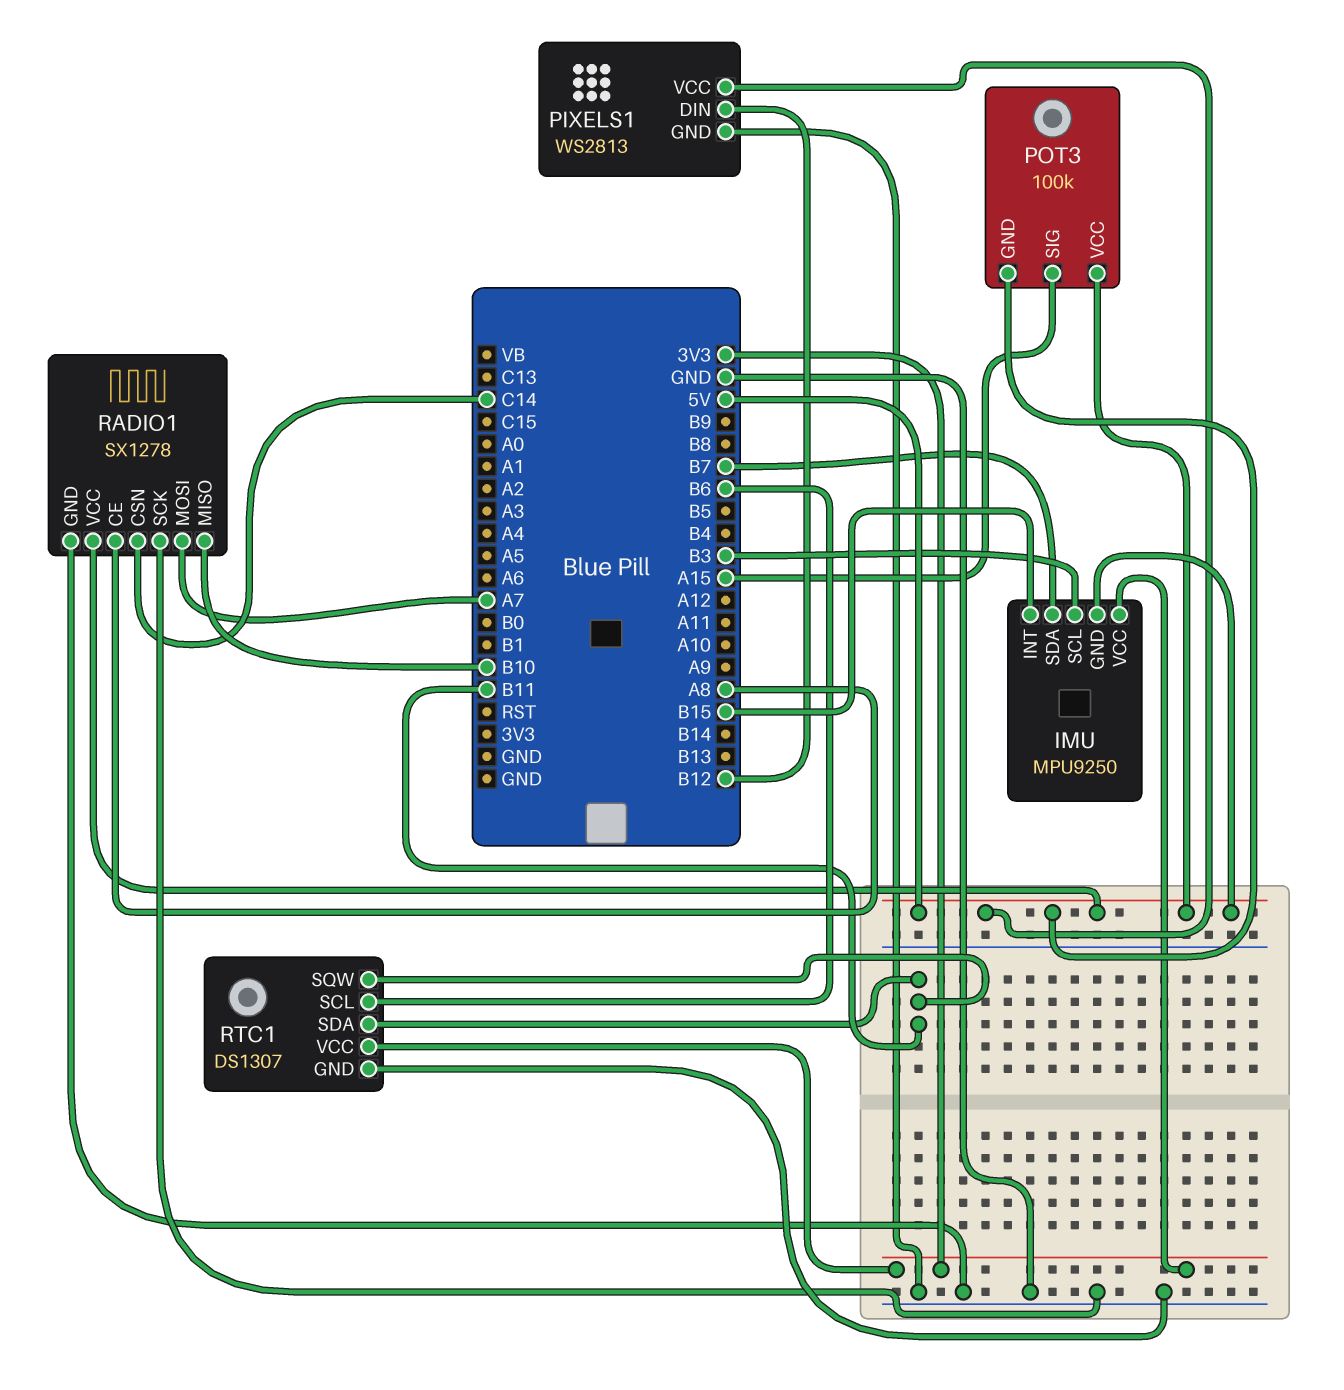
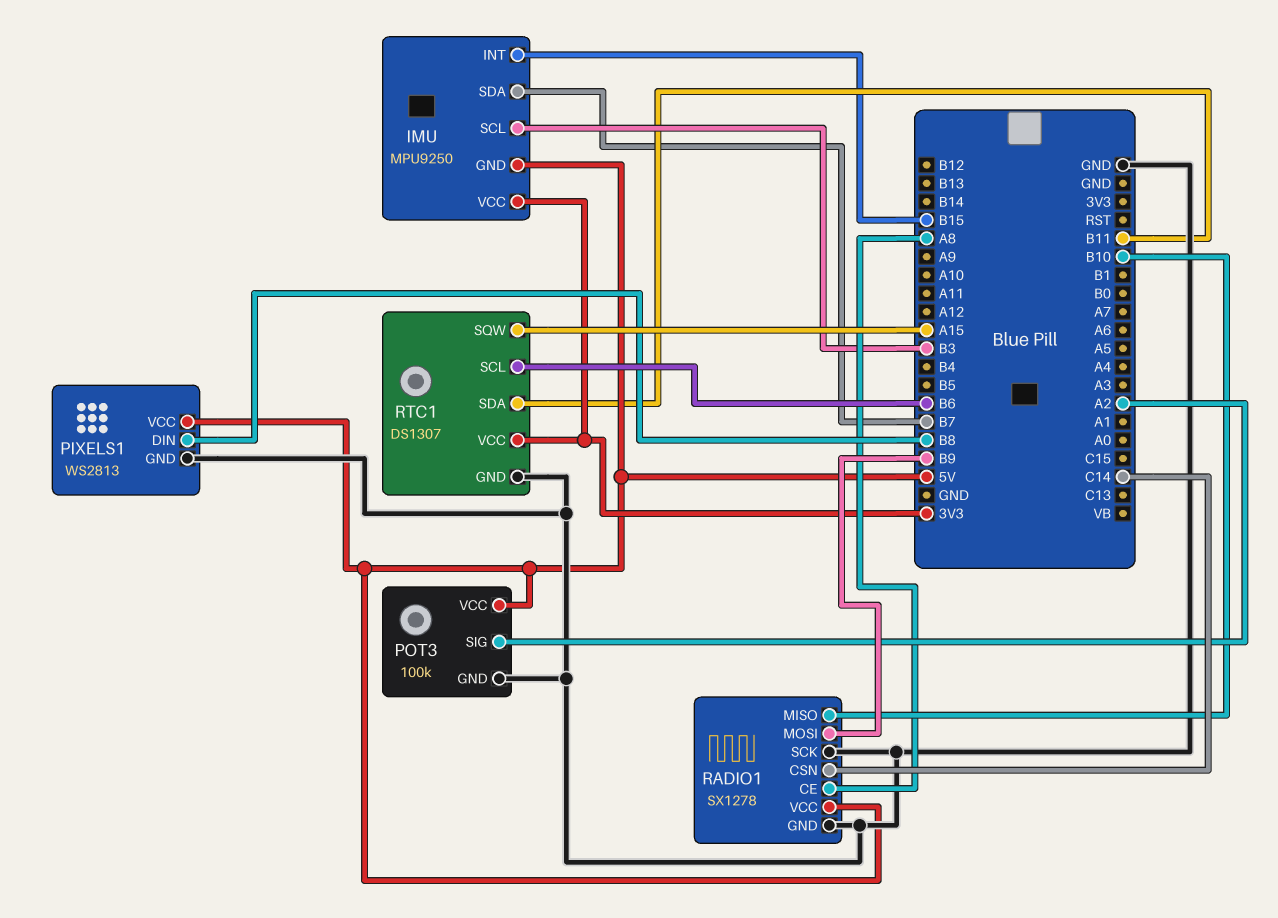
PIXELS1 pin DIN: B12 -> B8
POT3 pin GND: 5V -> GND
POT3 pin SIG: A15 -> A2
RADIO1 pin MOSI: A7 -> B9
RTC1 pin SQW: B11 -> A15

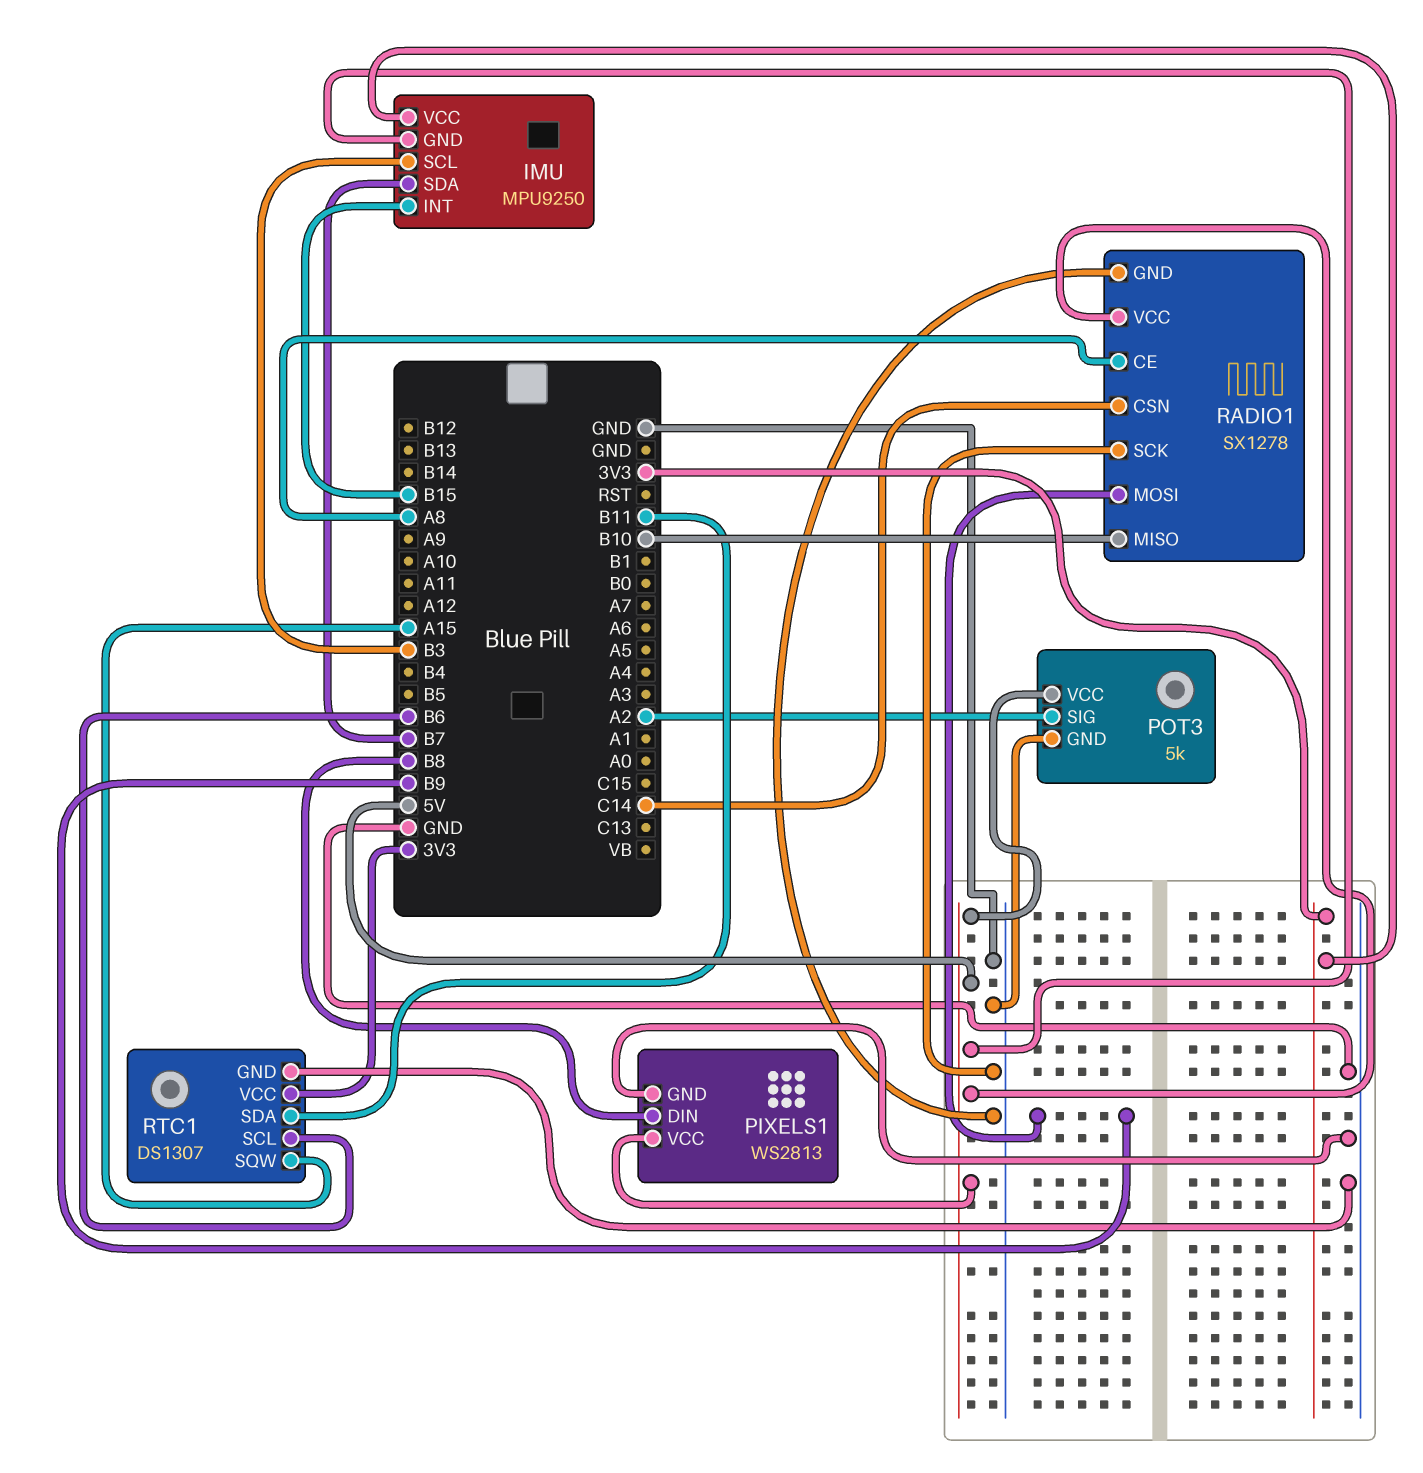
POT3: 100k -> 5k

